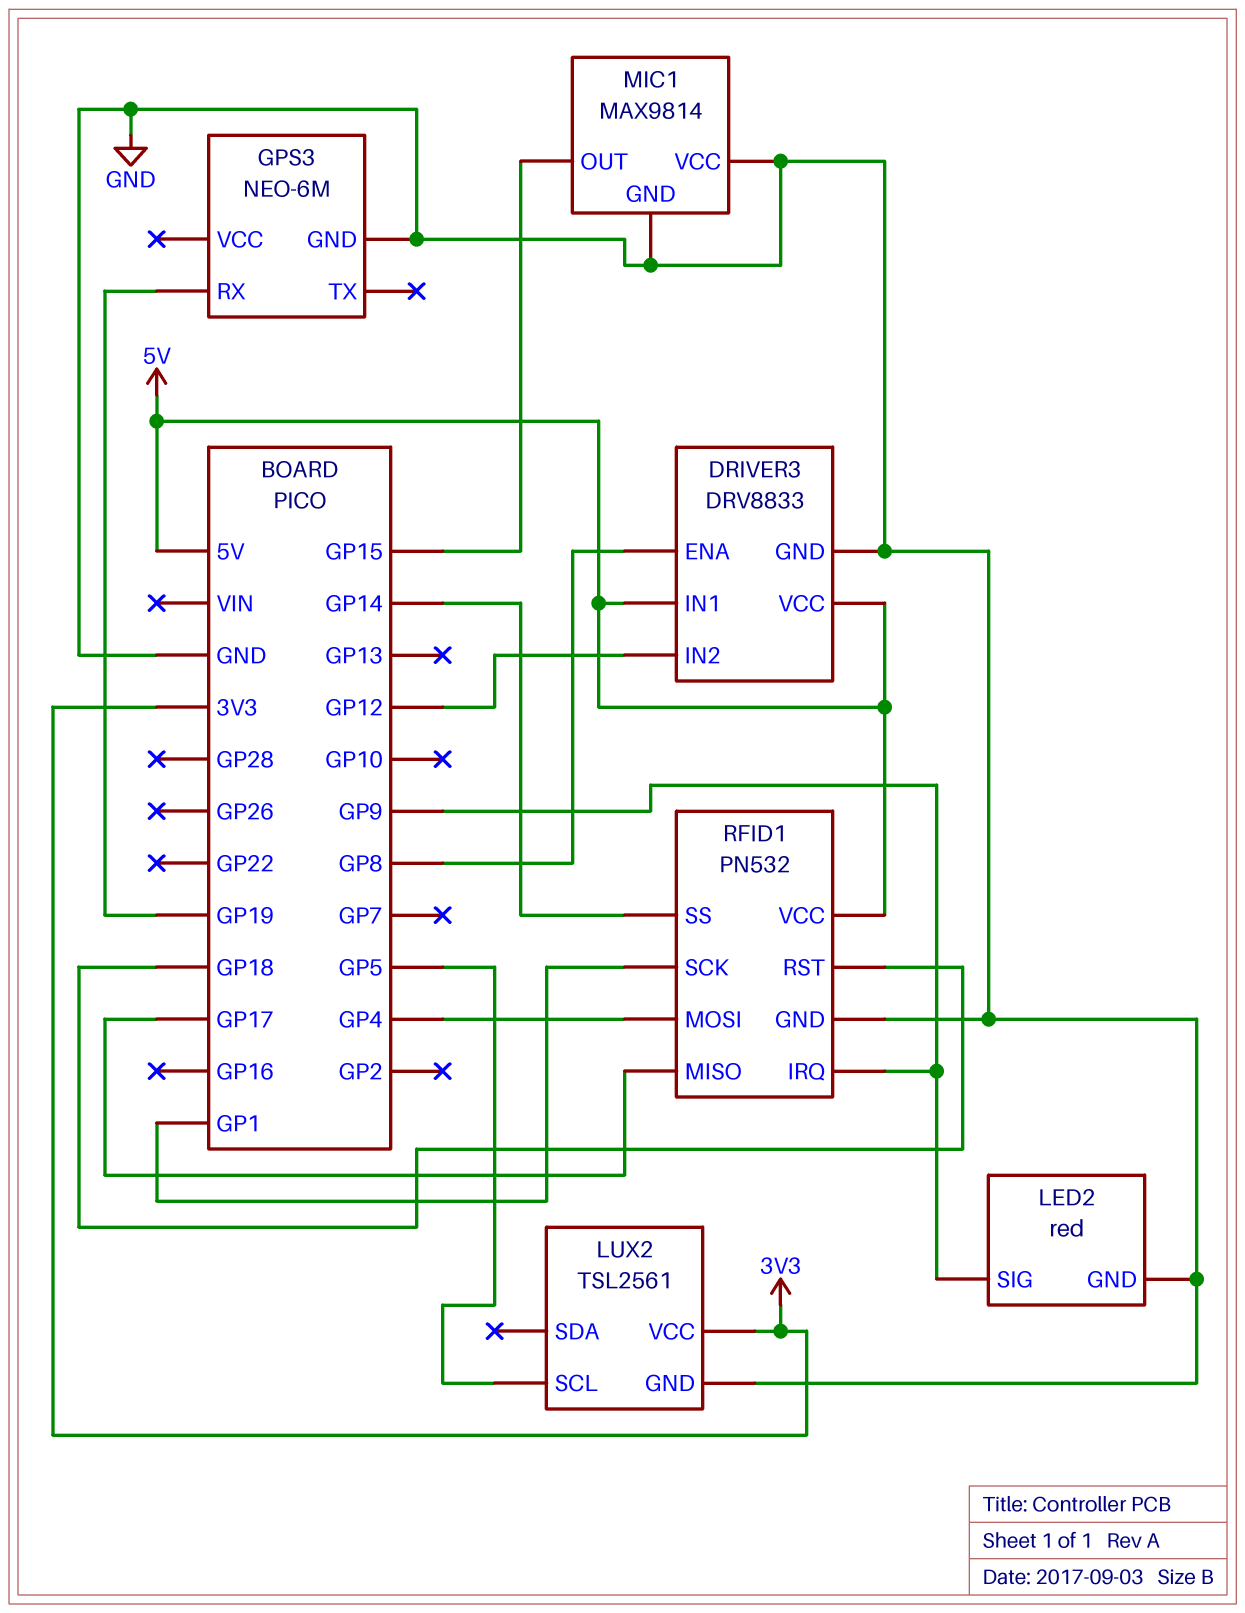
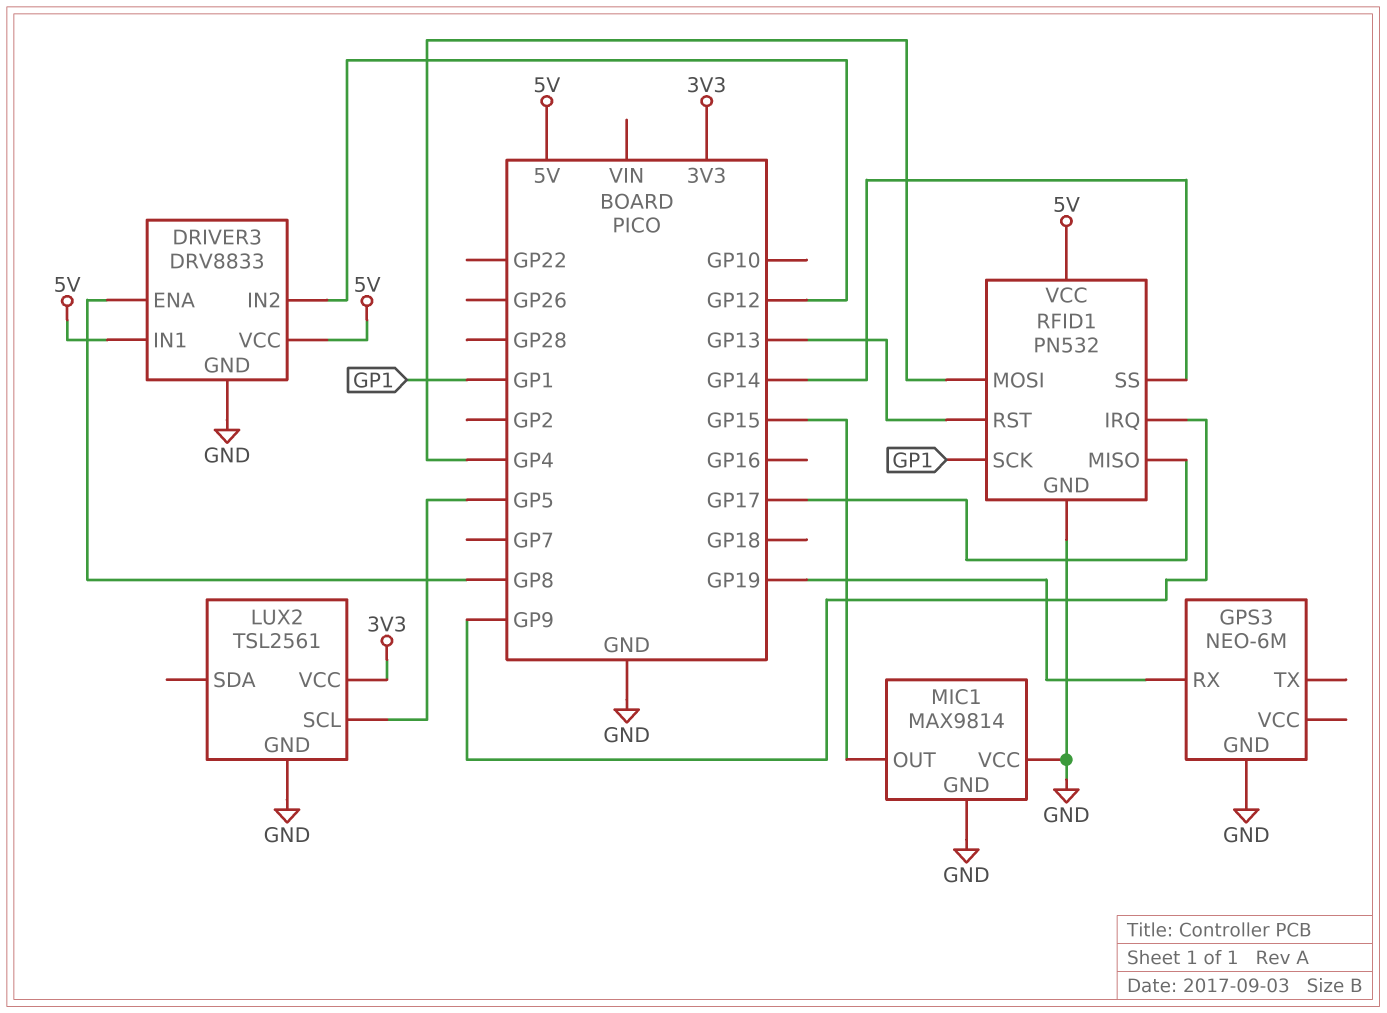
LED2: red -> none
LED2 pin GND: GND -> none
LED2 pin SIG: GP9 -> none
RFID1 pin RST: GP18 -> GP13

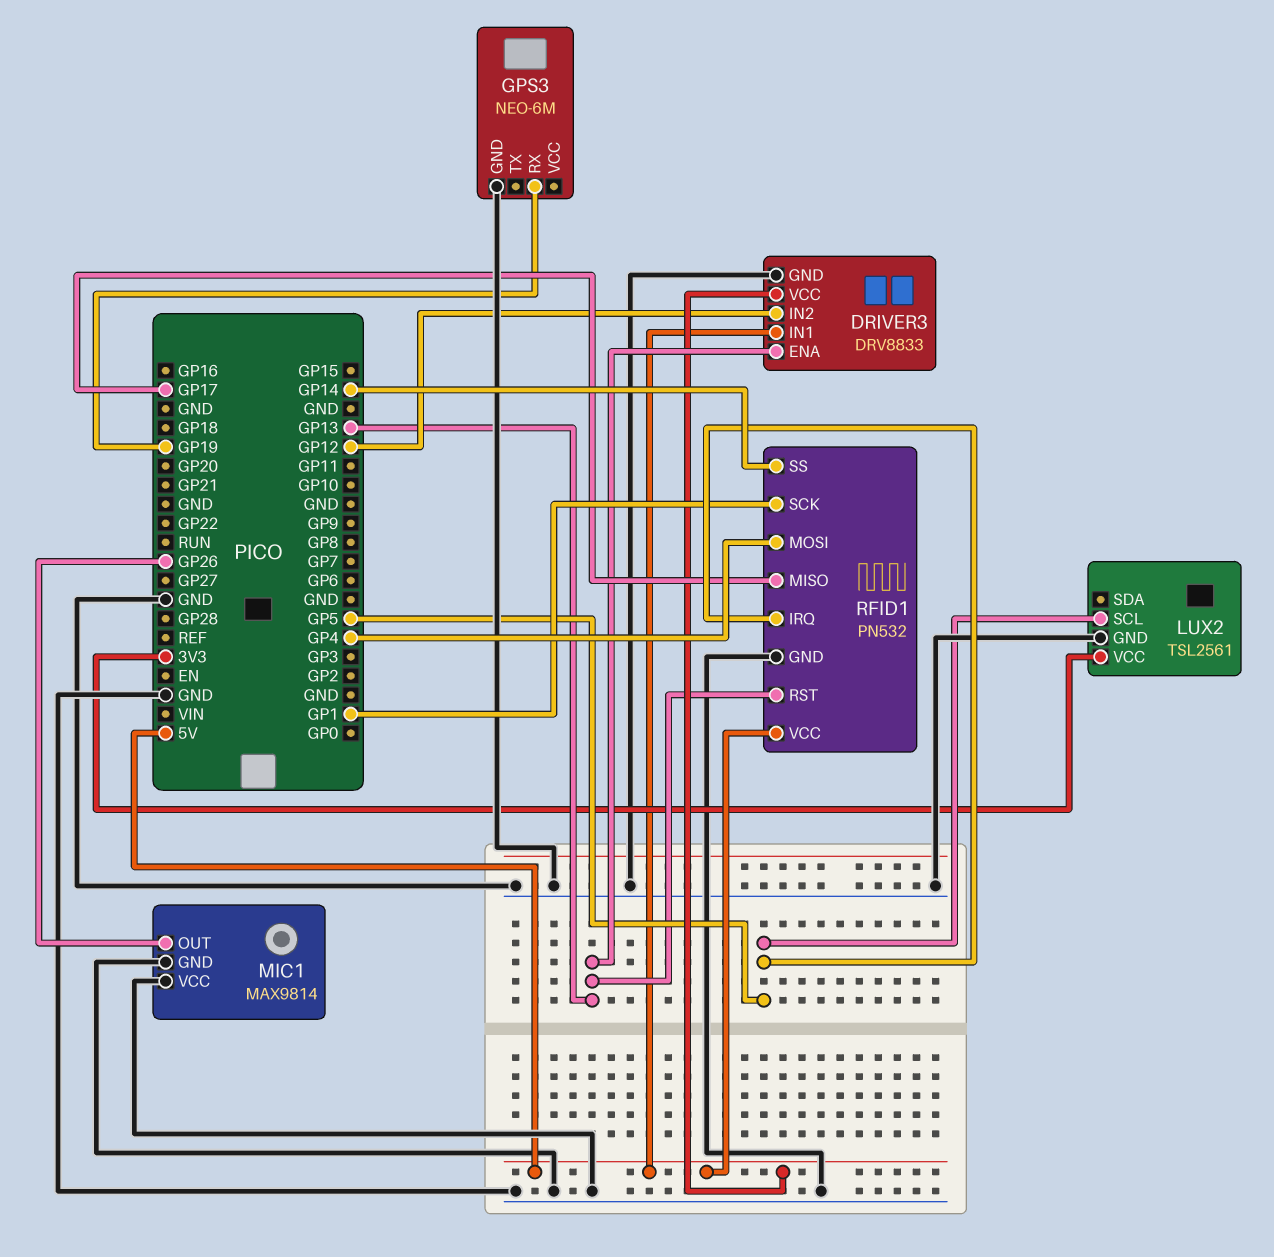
DRIVER3 pin ENA: GP8 -> GP13
MIC1 pin OUT: GP15 -> GP26
RFID1 pin IRQ: GP9 -> GP5

